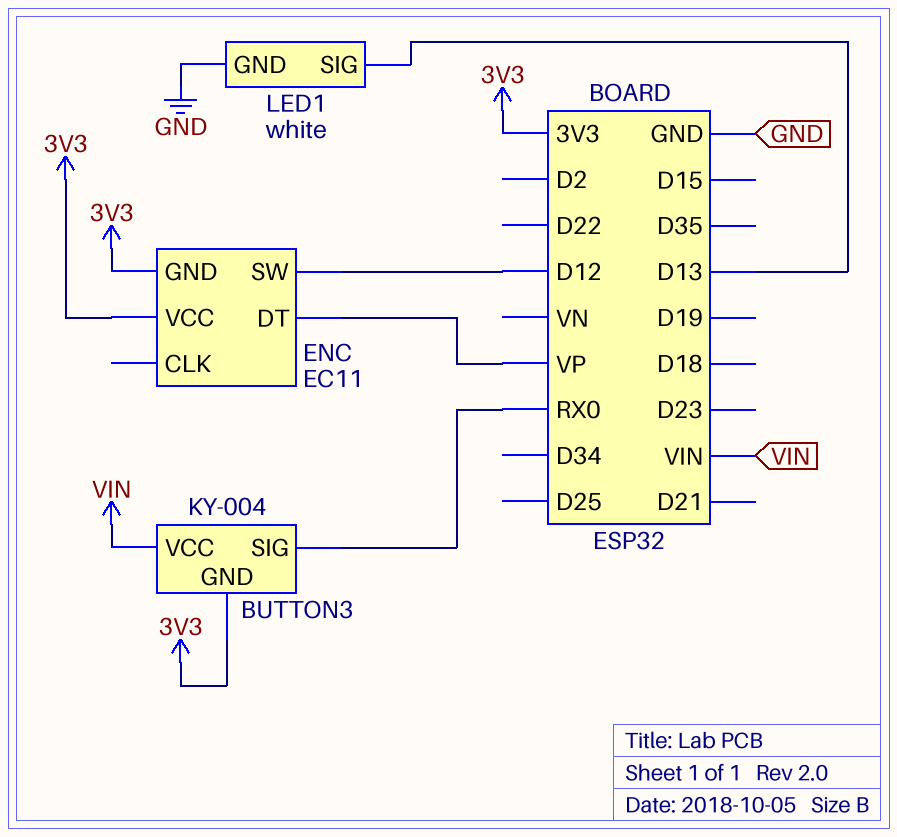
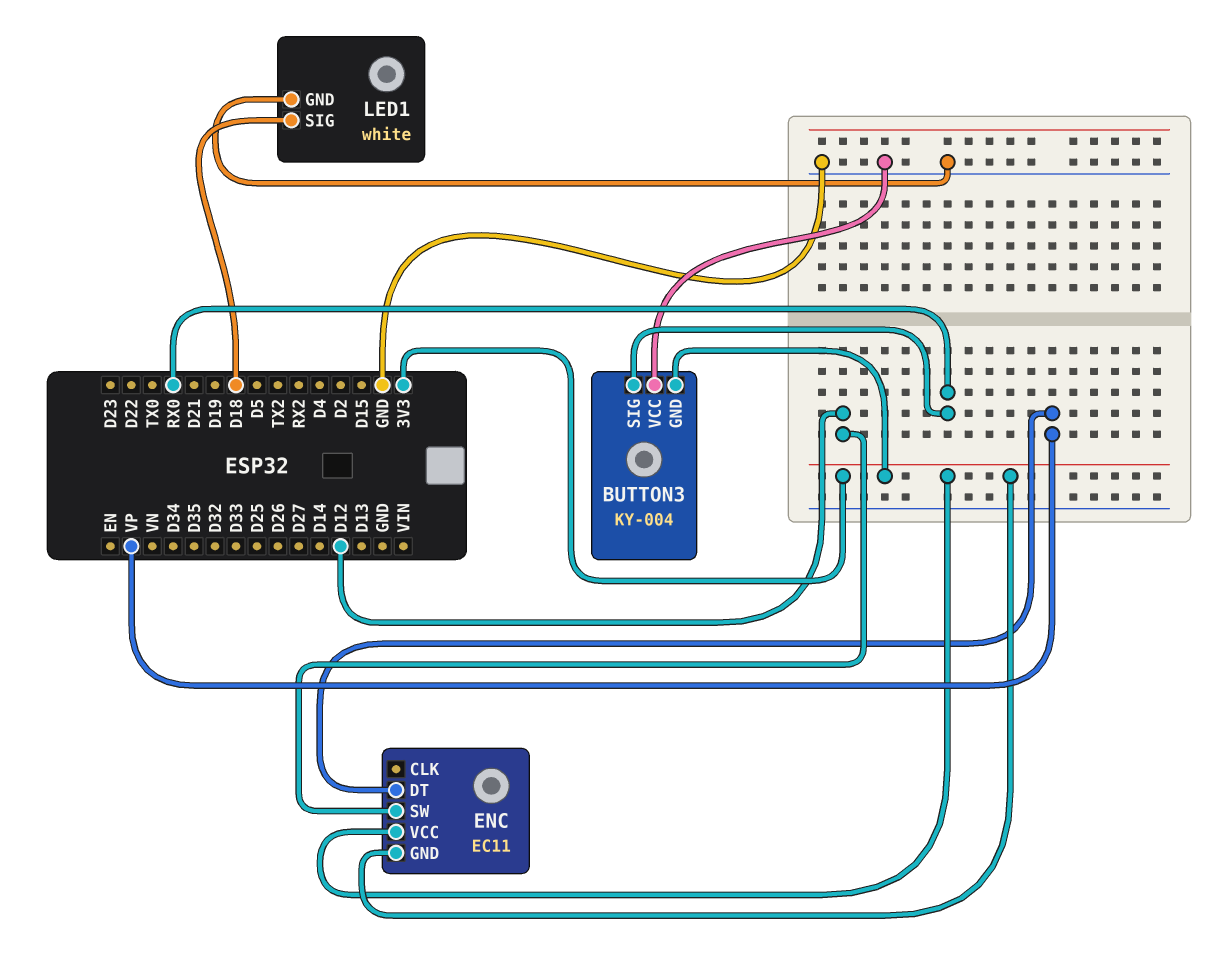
BUTTON3 pin VCC: VIN -> GND
LED1 pin SIG: D13 -> D18

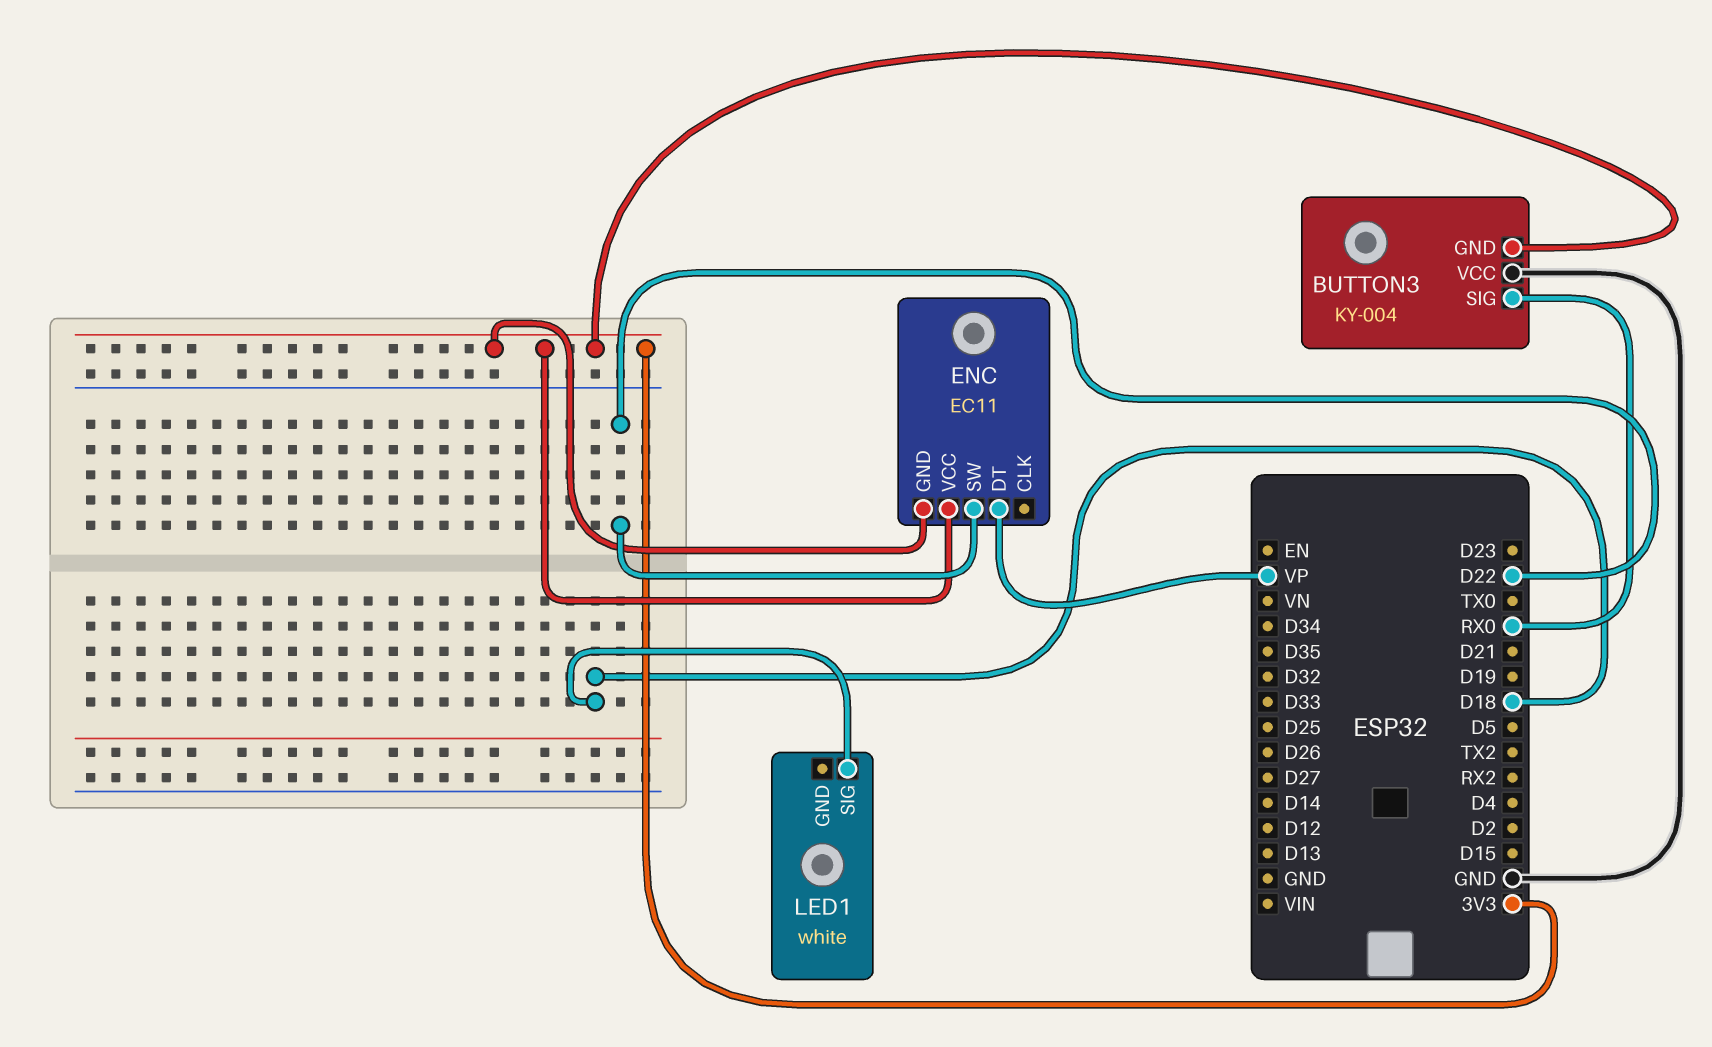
ENC pin SW: D12 -> D22
LED1 pin GND: GND -> none

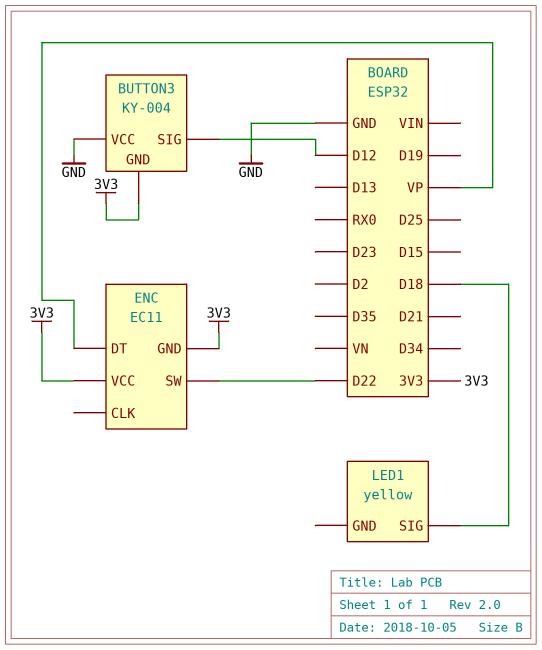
BUTTON3 pin SIG: RX0 -> D12
LED1: white -> yellow

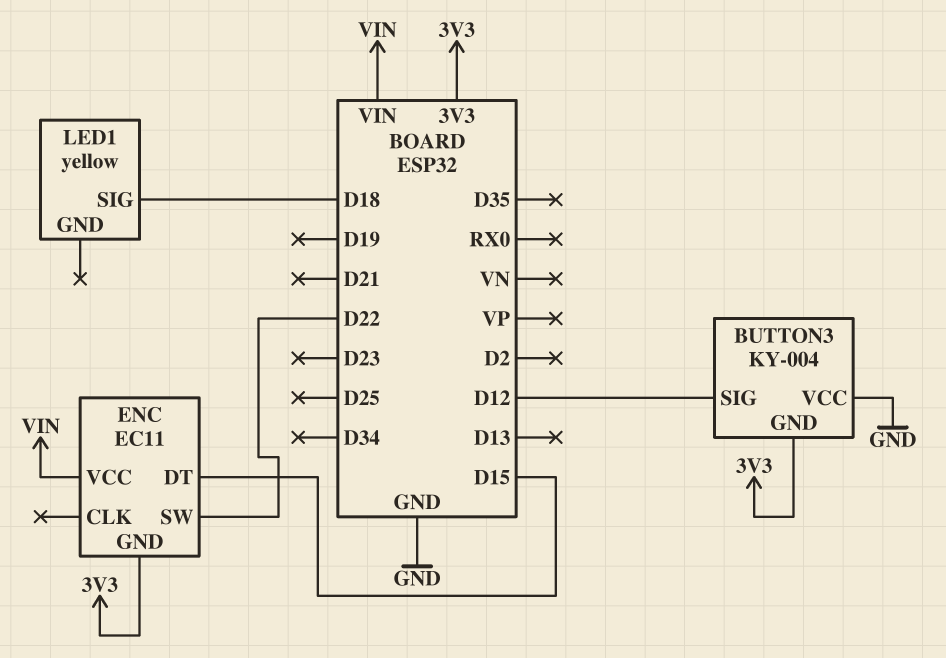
ENC pin DT: VP -> D15
ENC pin VCC: 3V3 -> VIN

